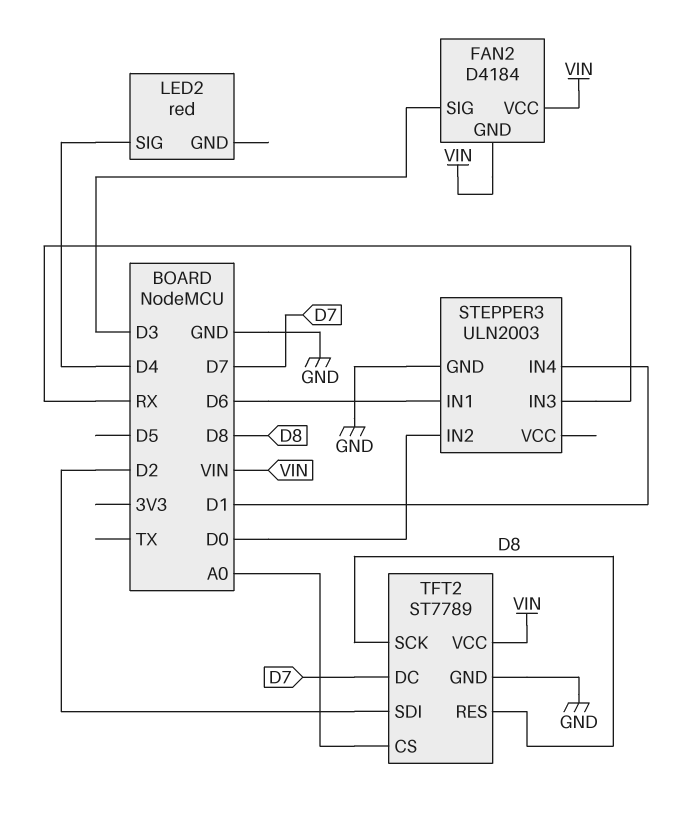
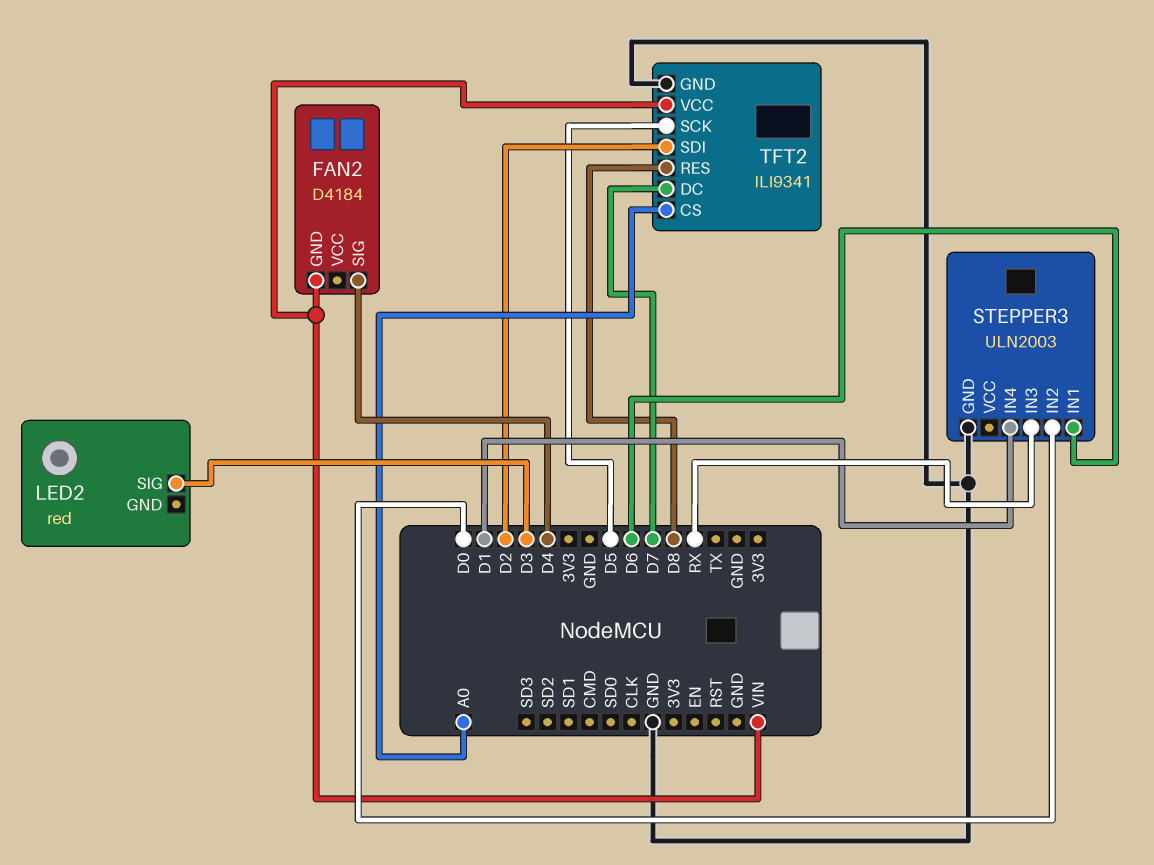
FAN2 pin SIG: D3 -> D4
FAN2 pin VCC: VIN -> none
LED2 pin SIG: D4 -> D3
TFT2: ST7789 -> ILI9341
TFT2 pin SCK: D8 -> D5

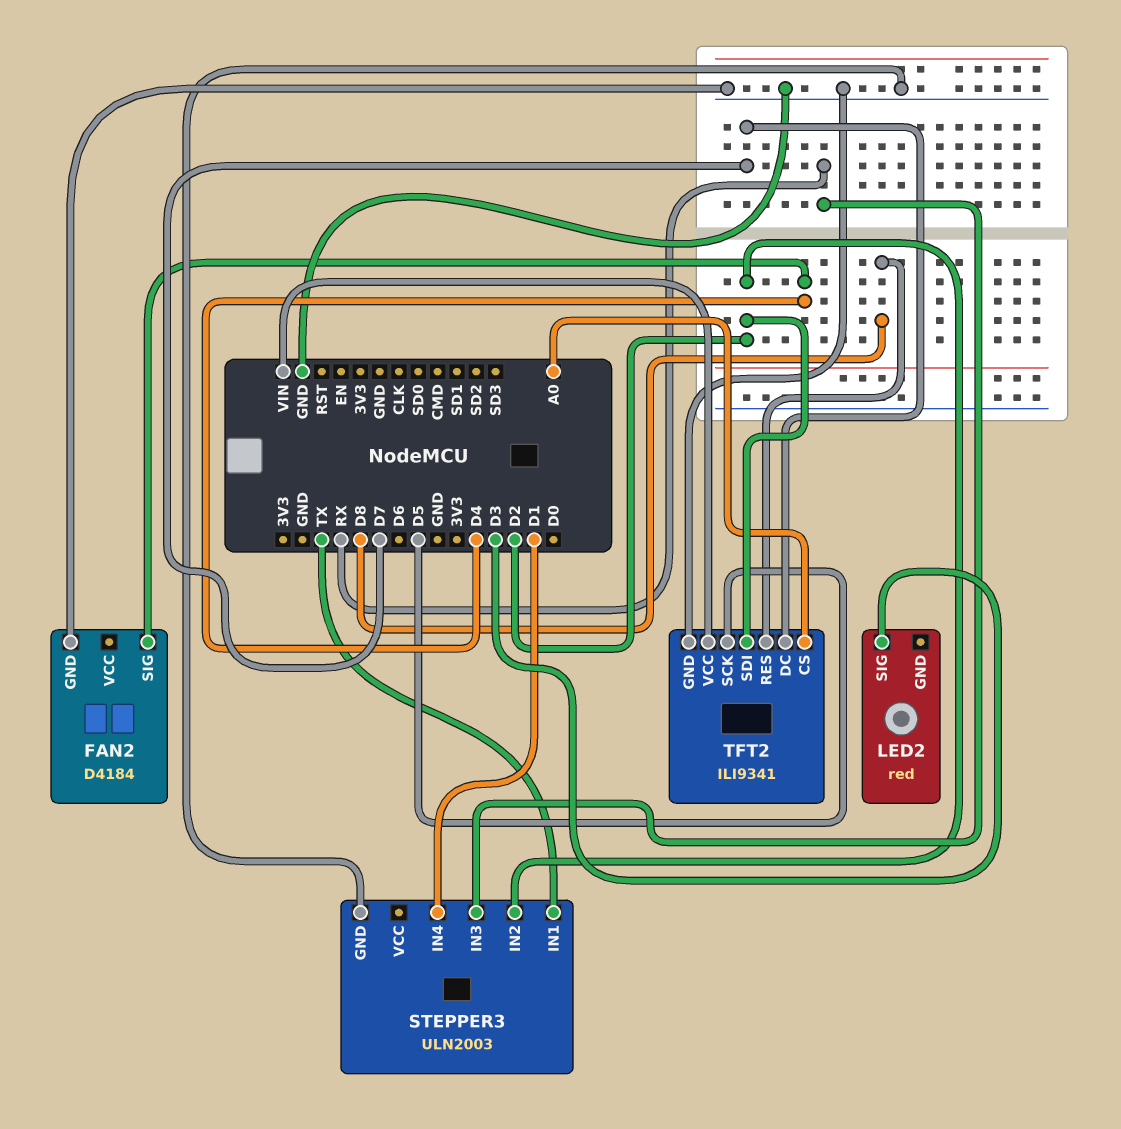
FAN2 pin GND: VIN -> GND
STEPPER3 pin IN1: D6 -> TX
STEPPER3 pin IN2: D0 -> D2

